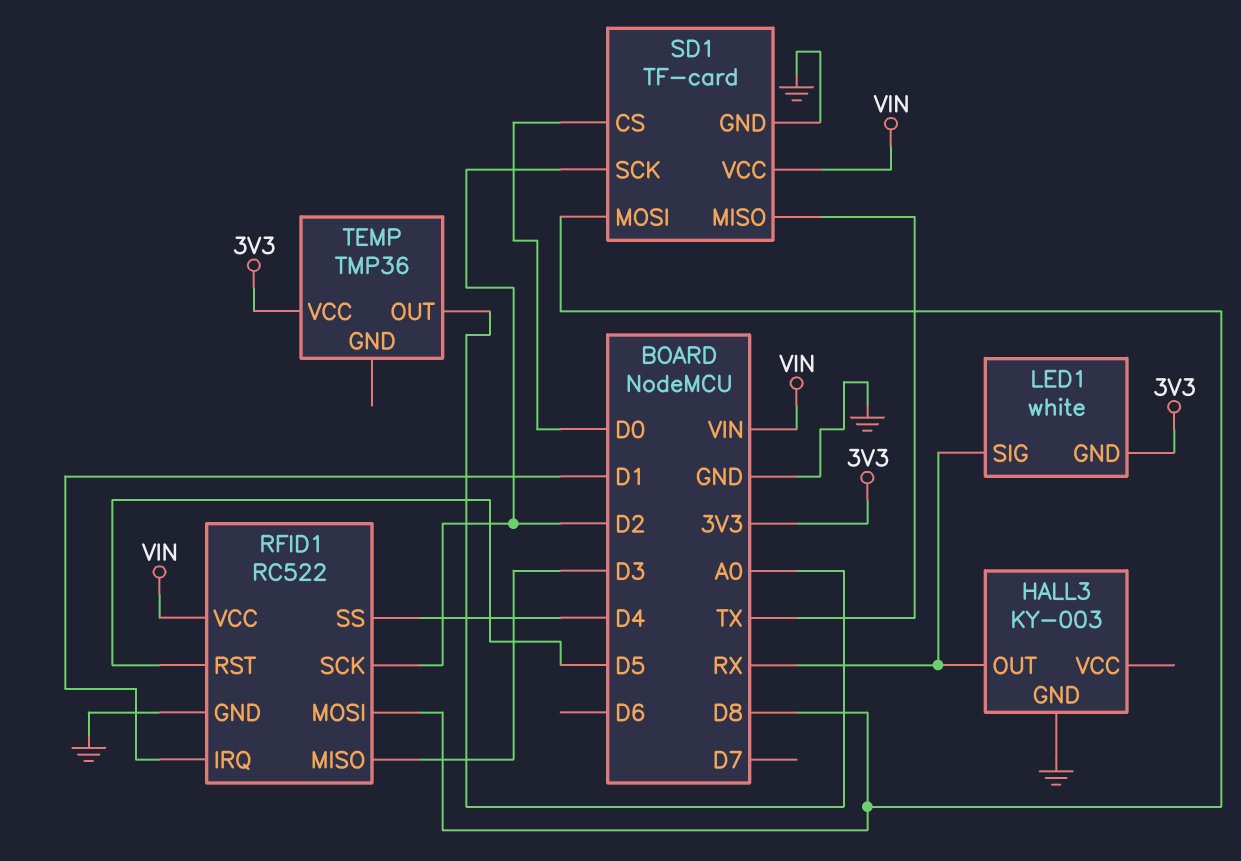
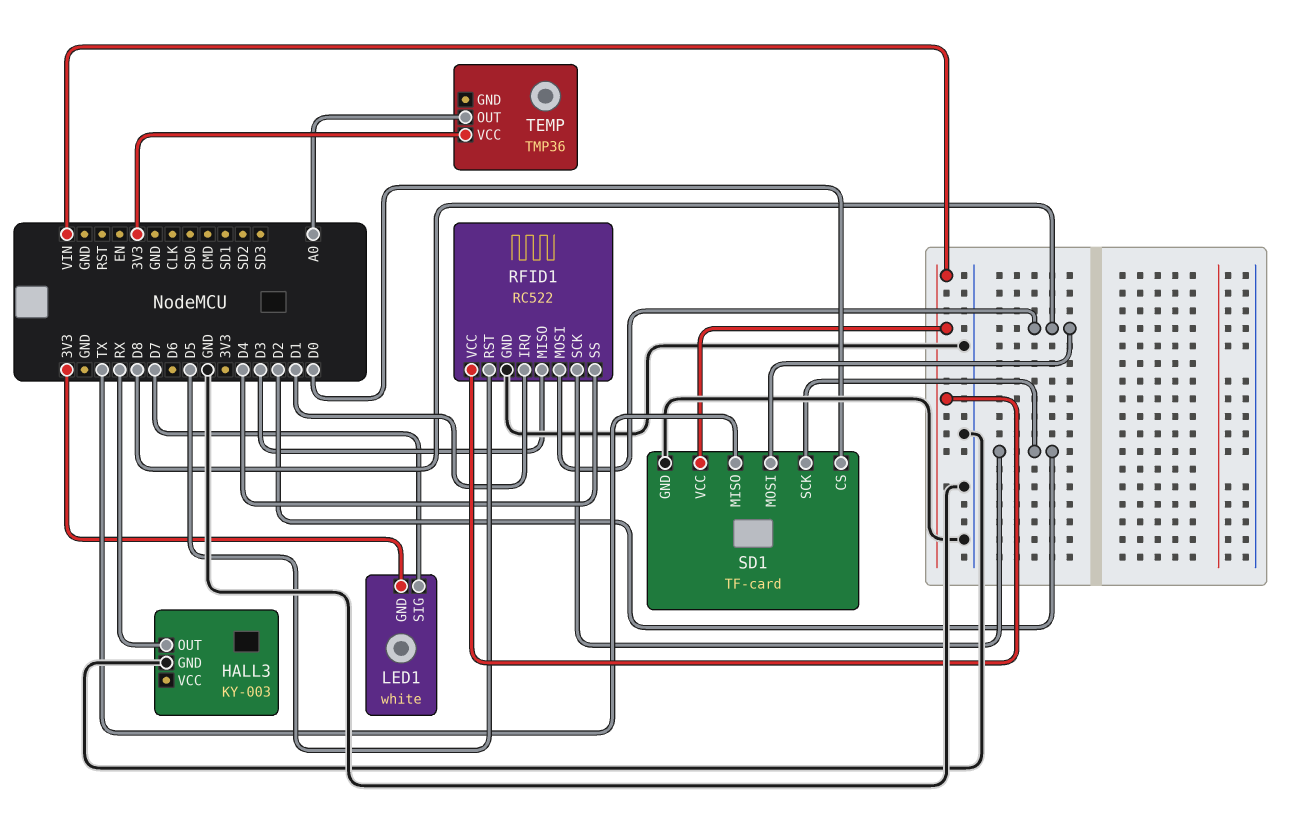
LED1 pin SIG: RX -> D7

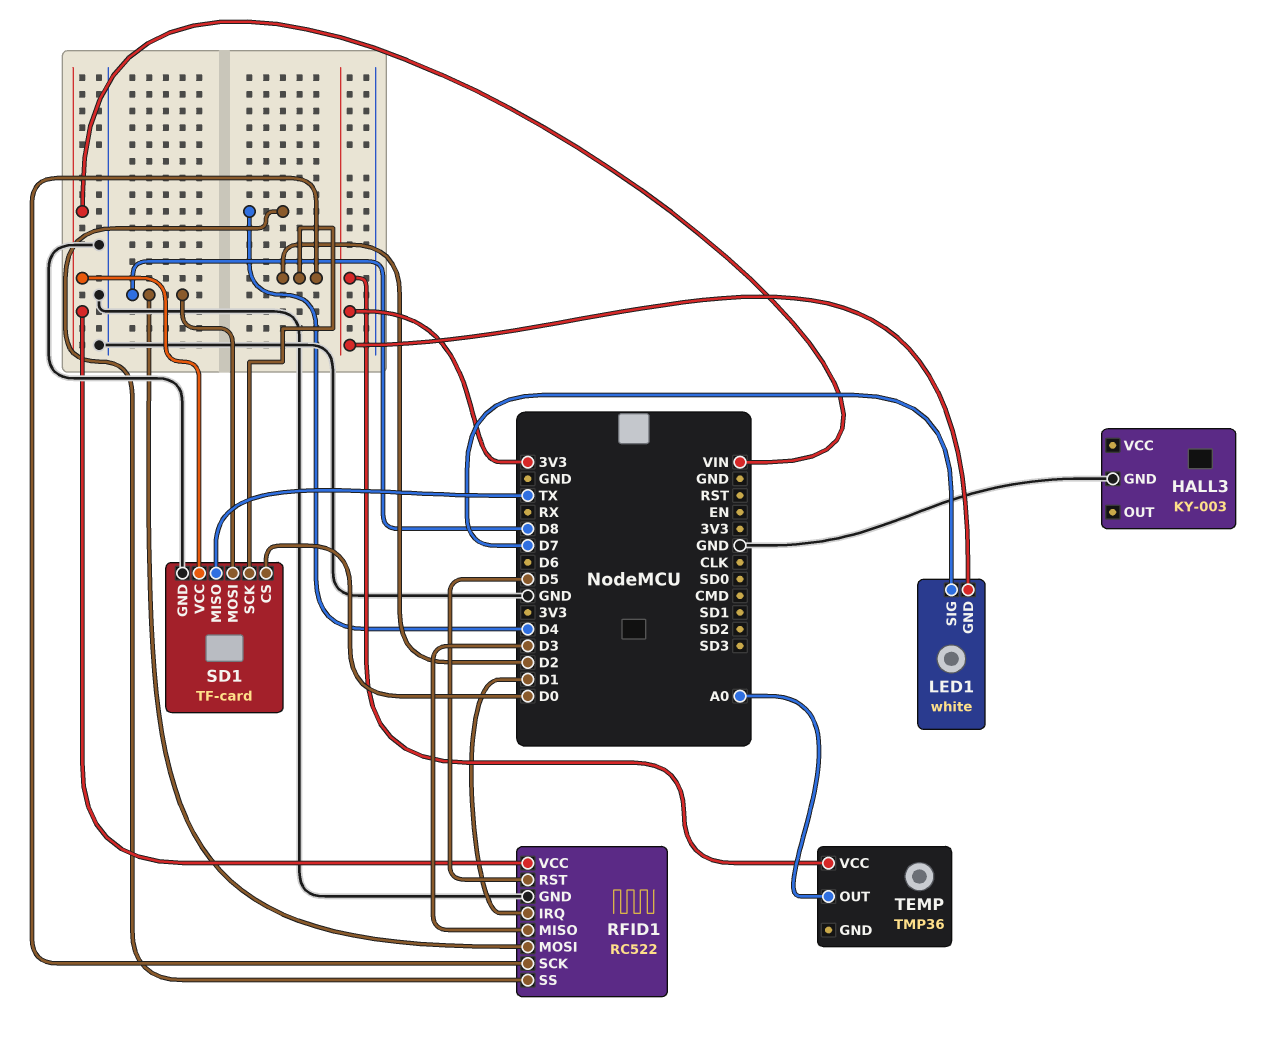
HALL3 pin OUT: RX -> none

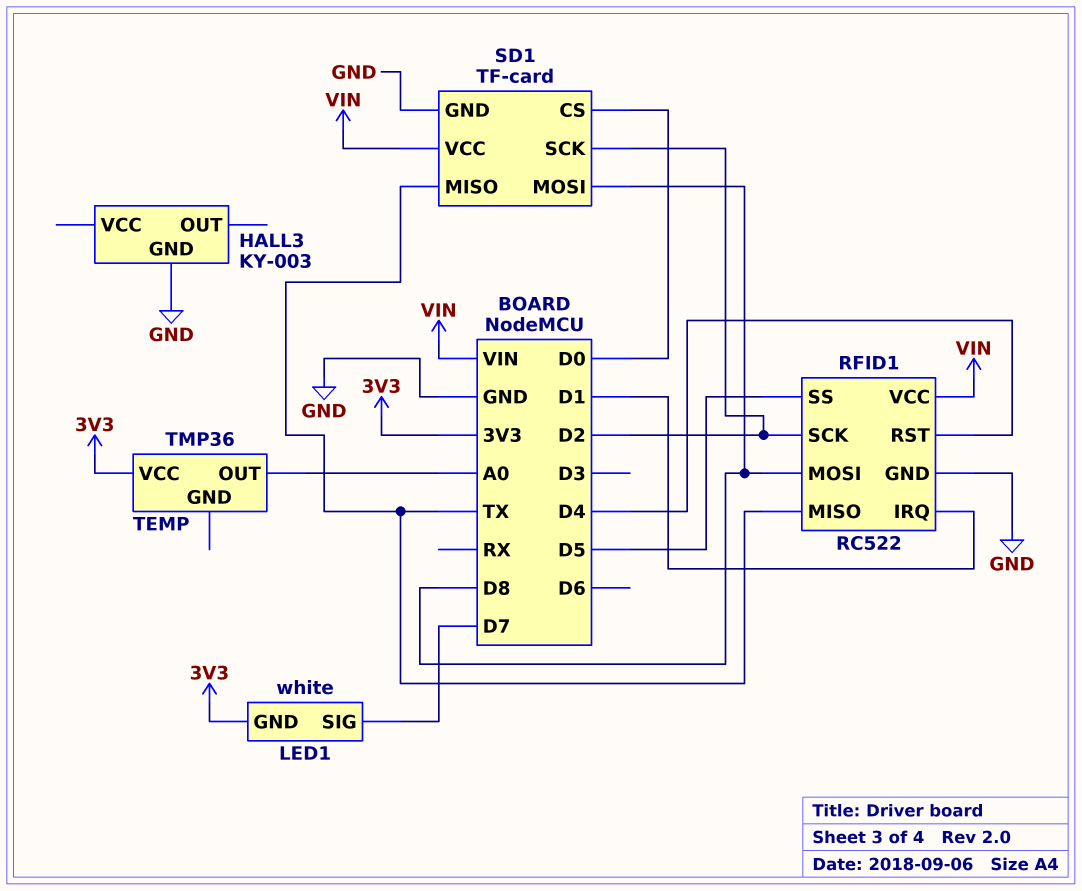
RFID1 pin MISO: D3 -> TX
RFID1 pin RST: D5 -> D4
RFID1 pin SS: D4 -> D5

